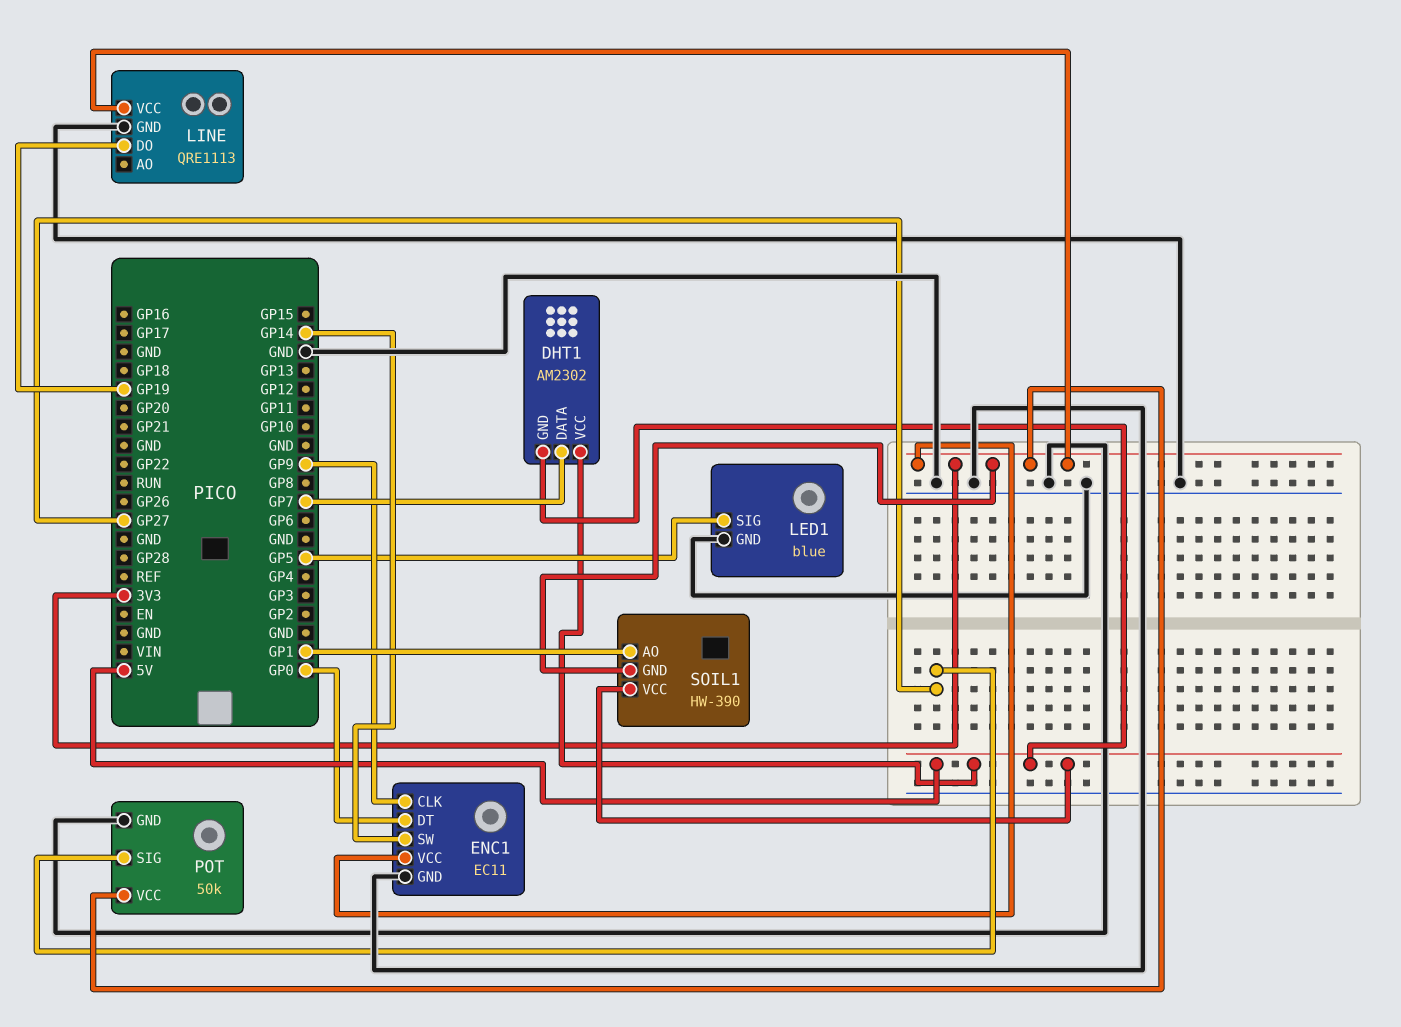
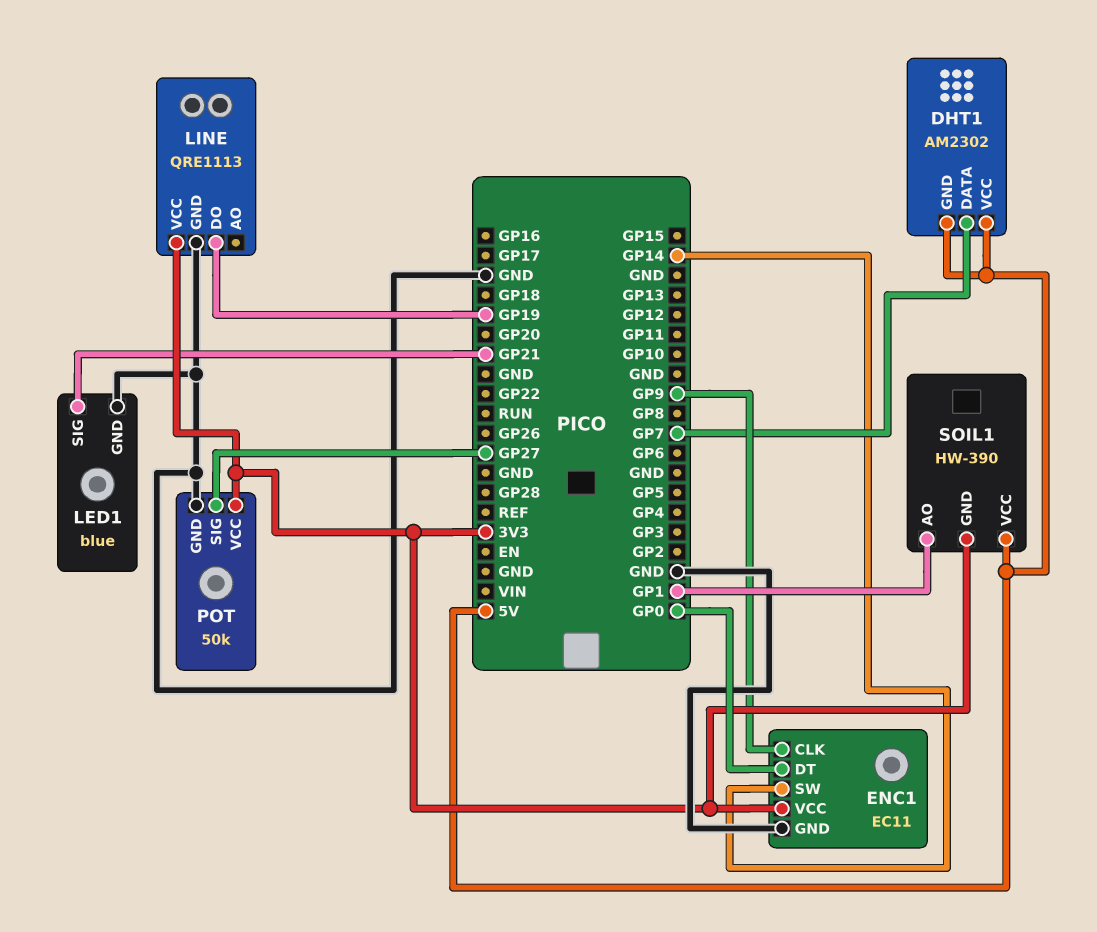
LED1 pin SIG: GP5 -> GP21

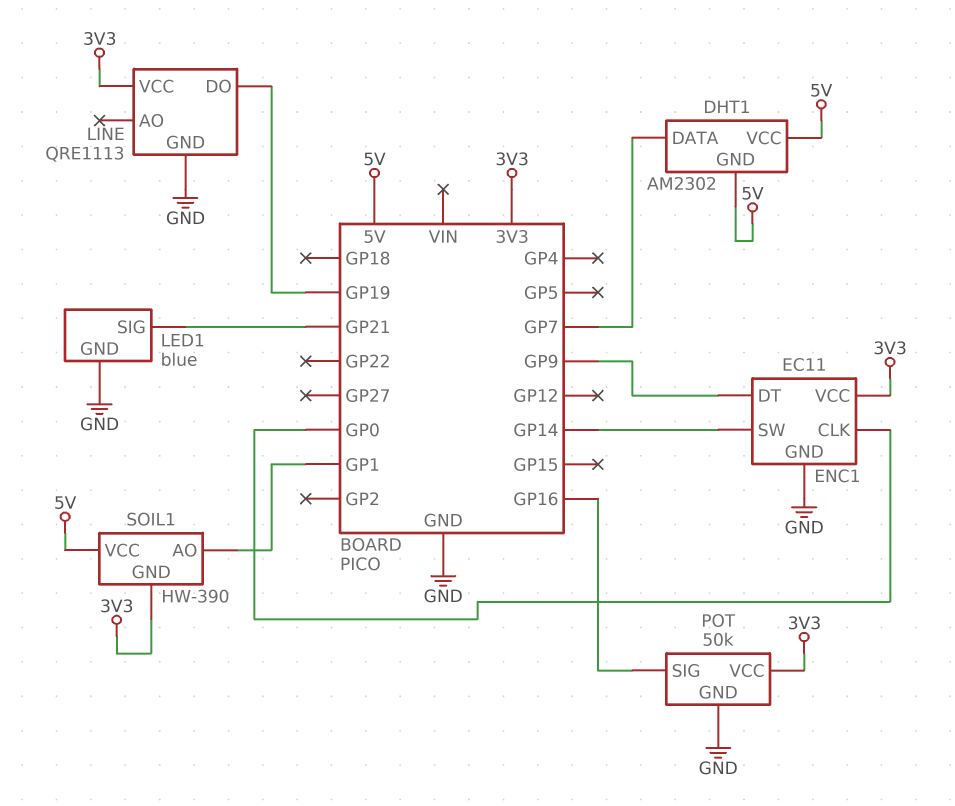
ENC1 pin CLK: GP9 -> GP0
ENC1 pin DT: GP0 -> GP9
POT pin SIG: GP27 -> GP16

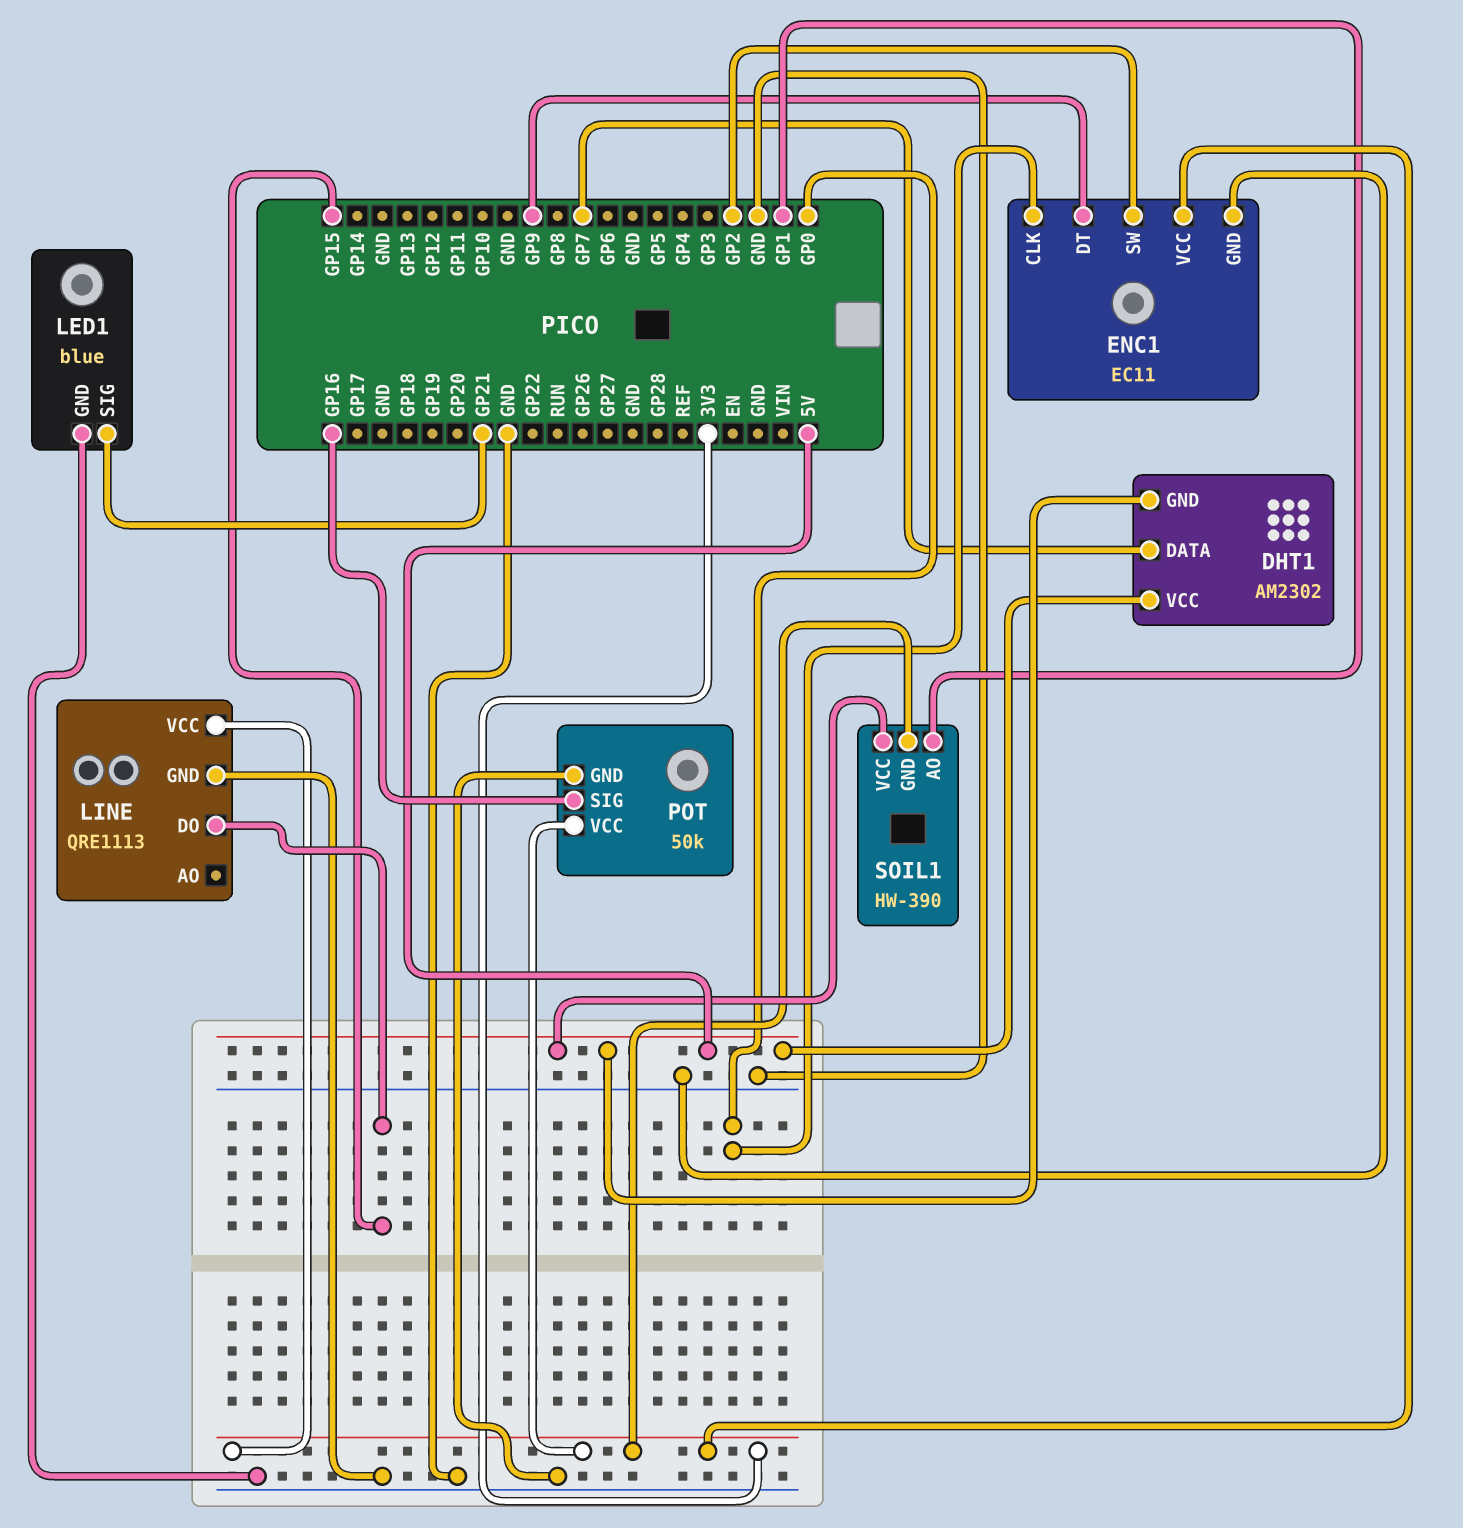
ENC1 pin SW: GP14 -> GP2
LINE pin DO: GP19 -> GP15

